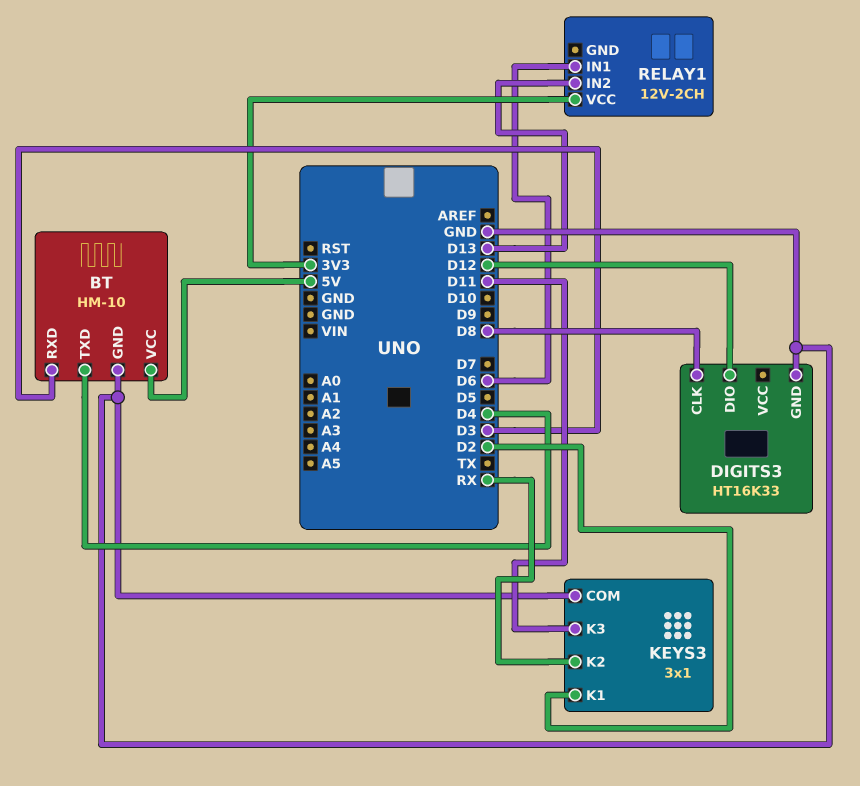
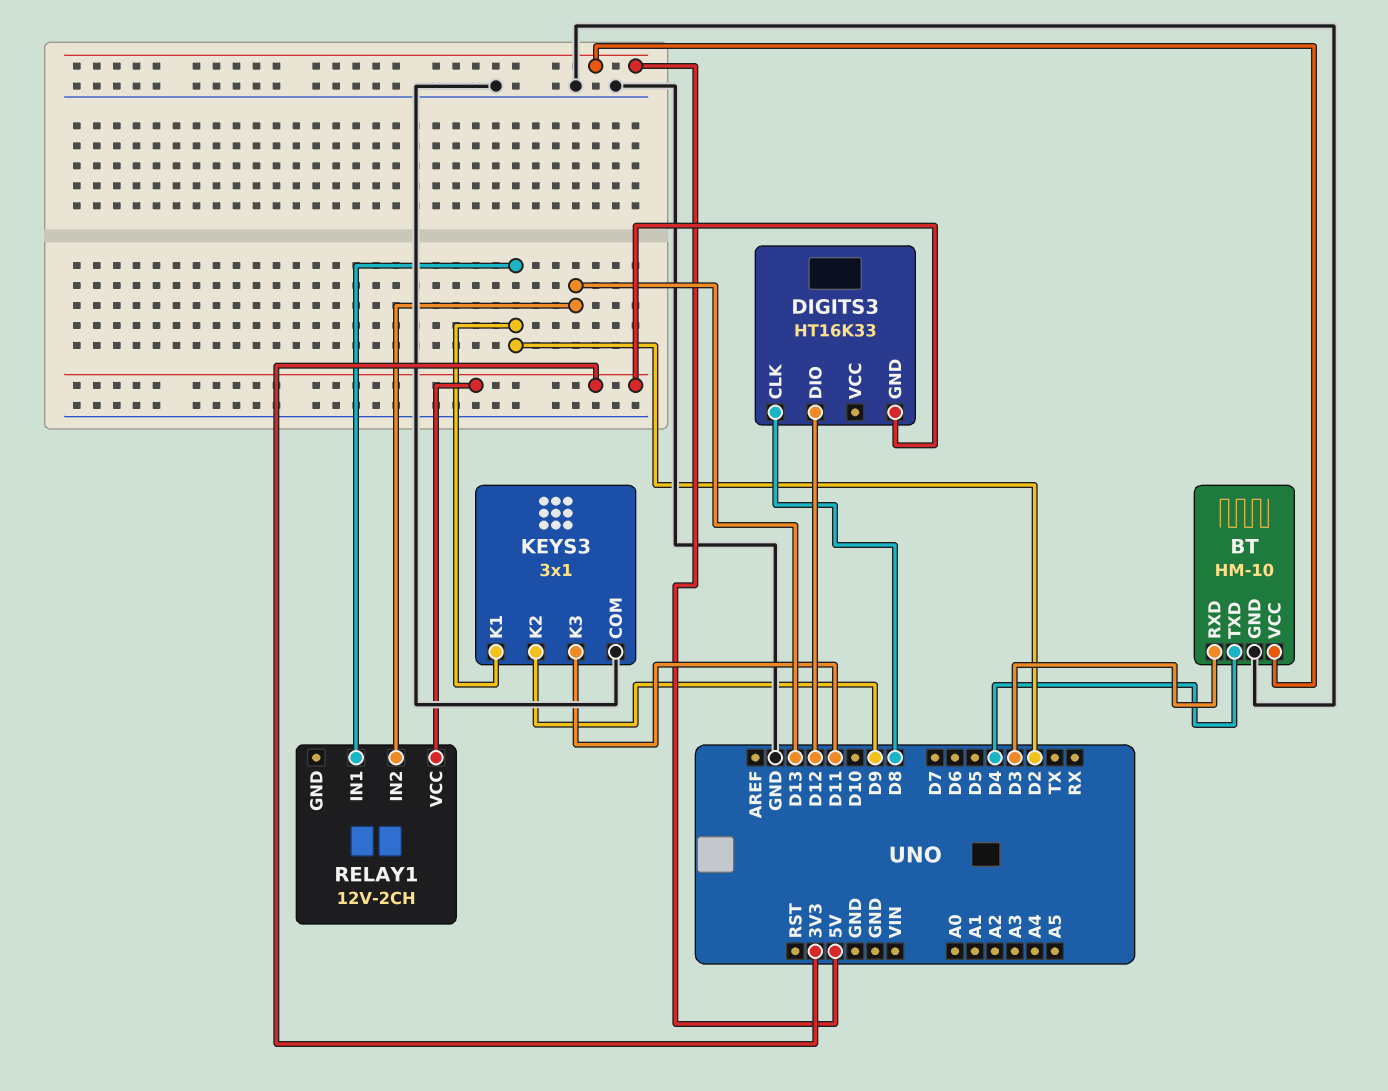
DIGITS3 pin GND: GND -> 3V3
KEYS3 pin K2: RX -> D9
RELAY1 pin IN1: D6 -> D2

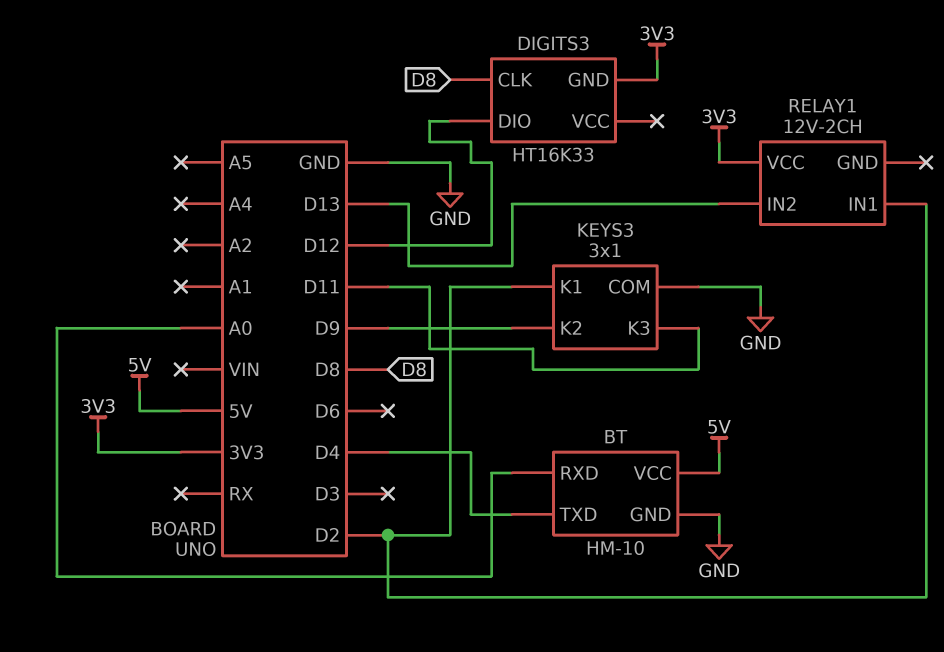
BT pin RXD: D3 -> A0

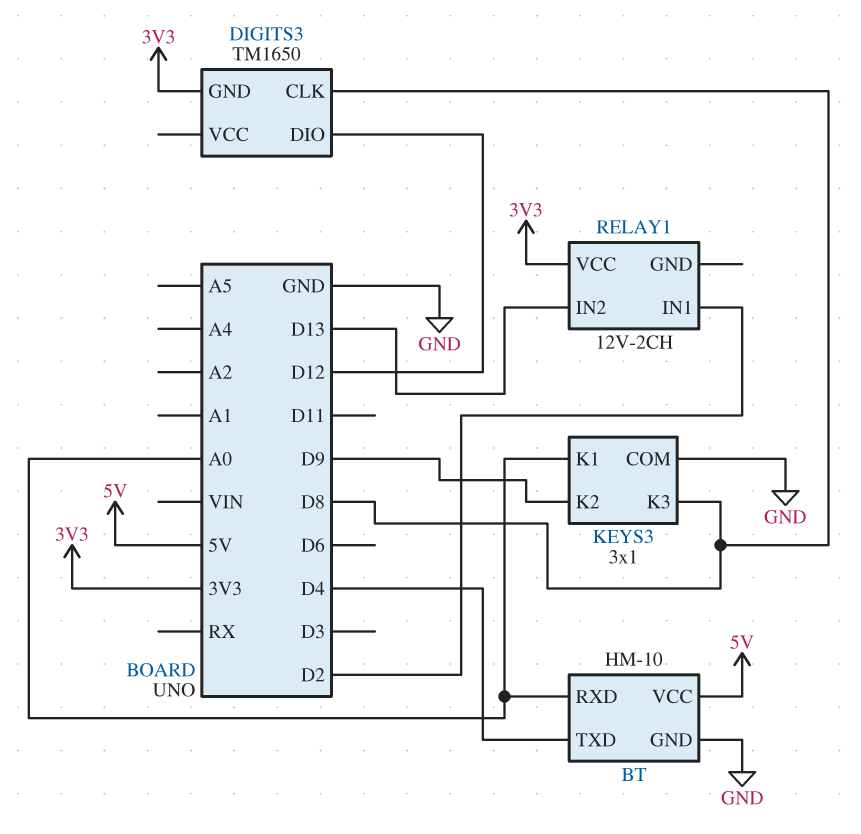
DIGITS3: HT16K33 -> TM1650
KEYS3 pin K1: D2 -> A0
KEYS3 pin K3: D11 -> D8

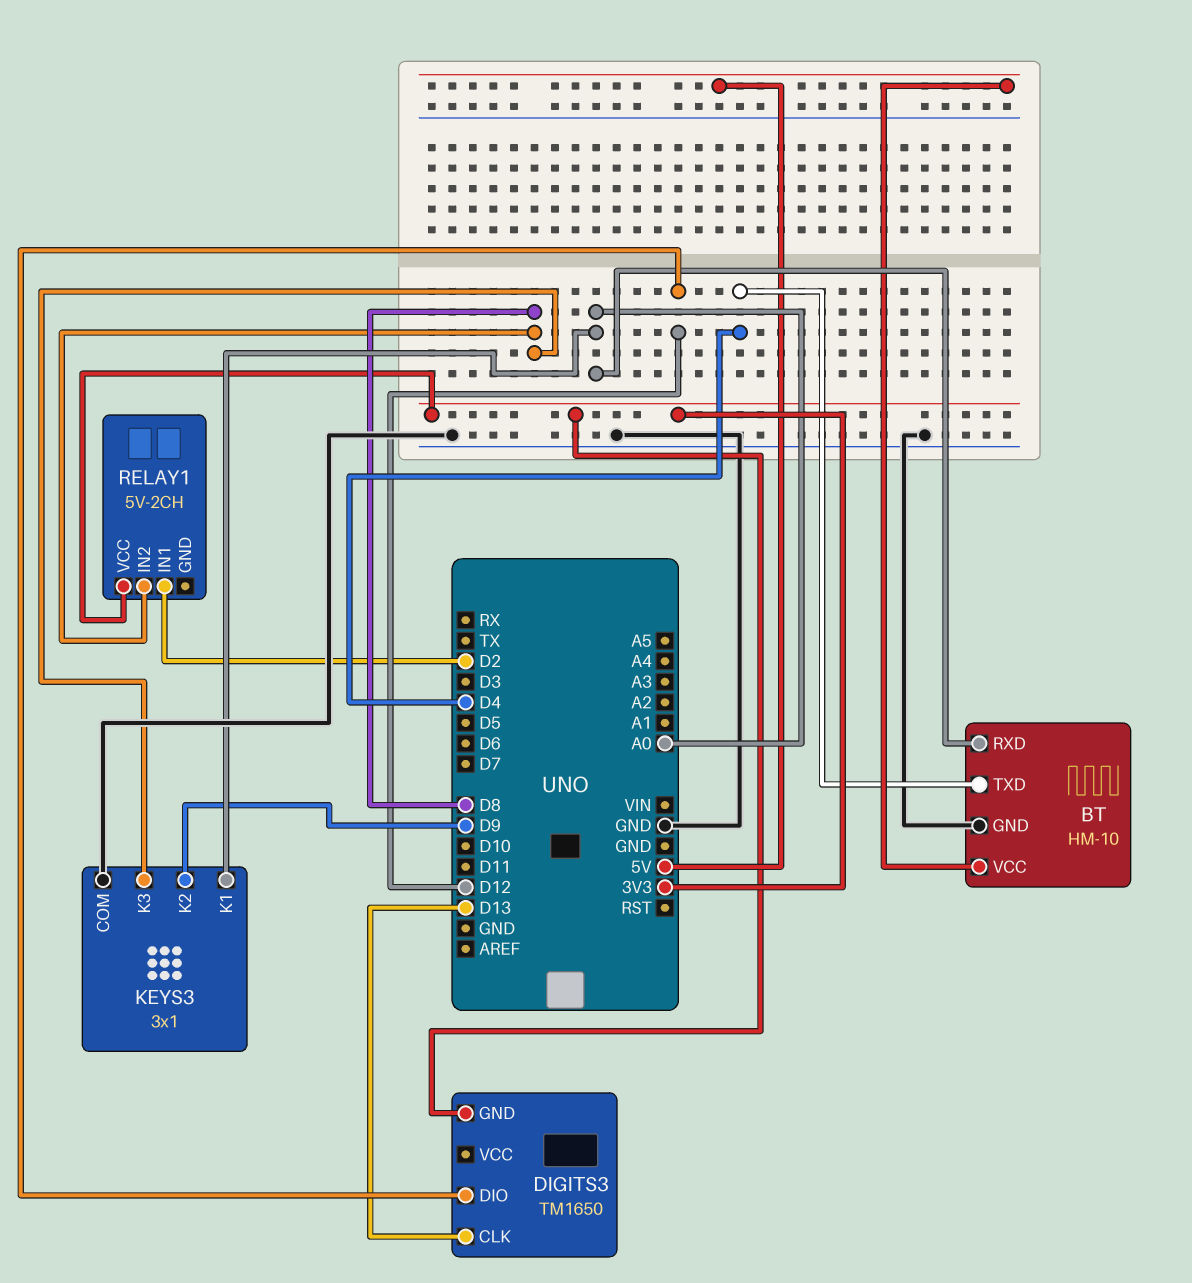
DIGITS3 pin CLK: D8 -> D13
RELAY1: 12V-2CH -> 5V-2CH
RELAY1 pin IN2: D13 -> D8

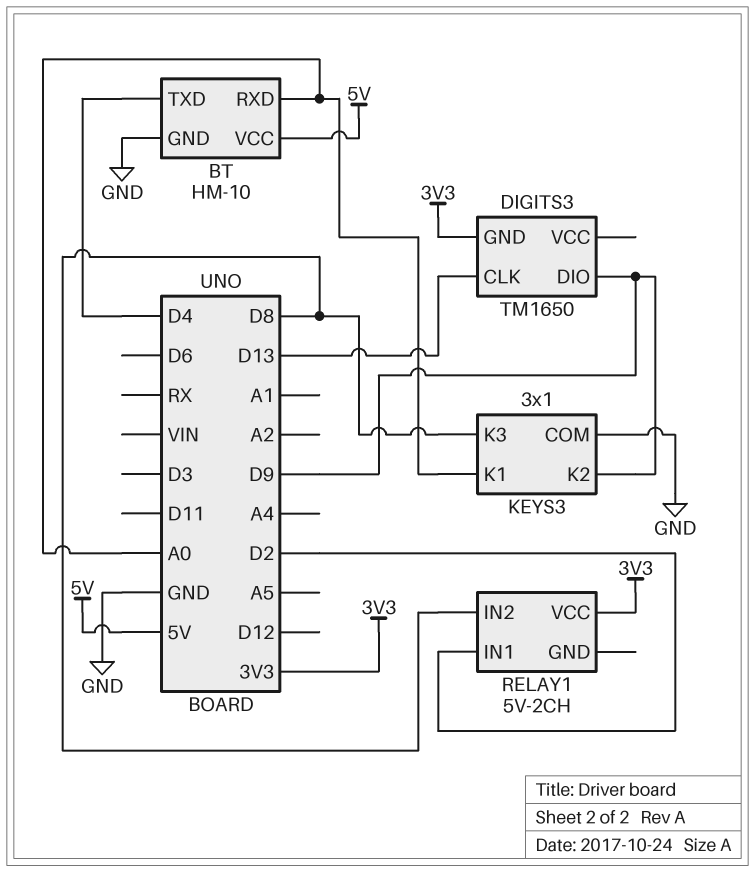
DIGITS3 pin DIO: D12 -> D9

